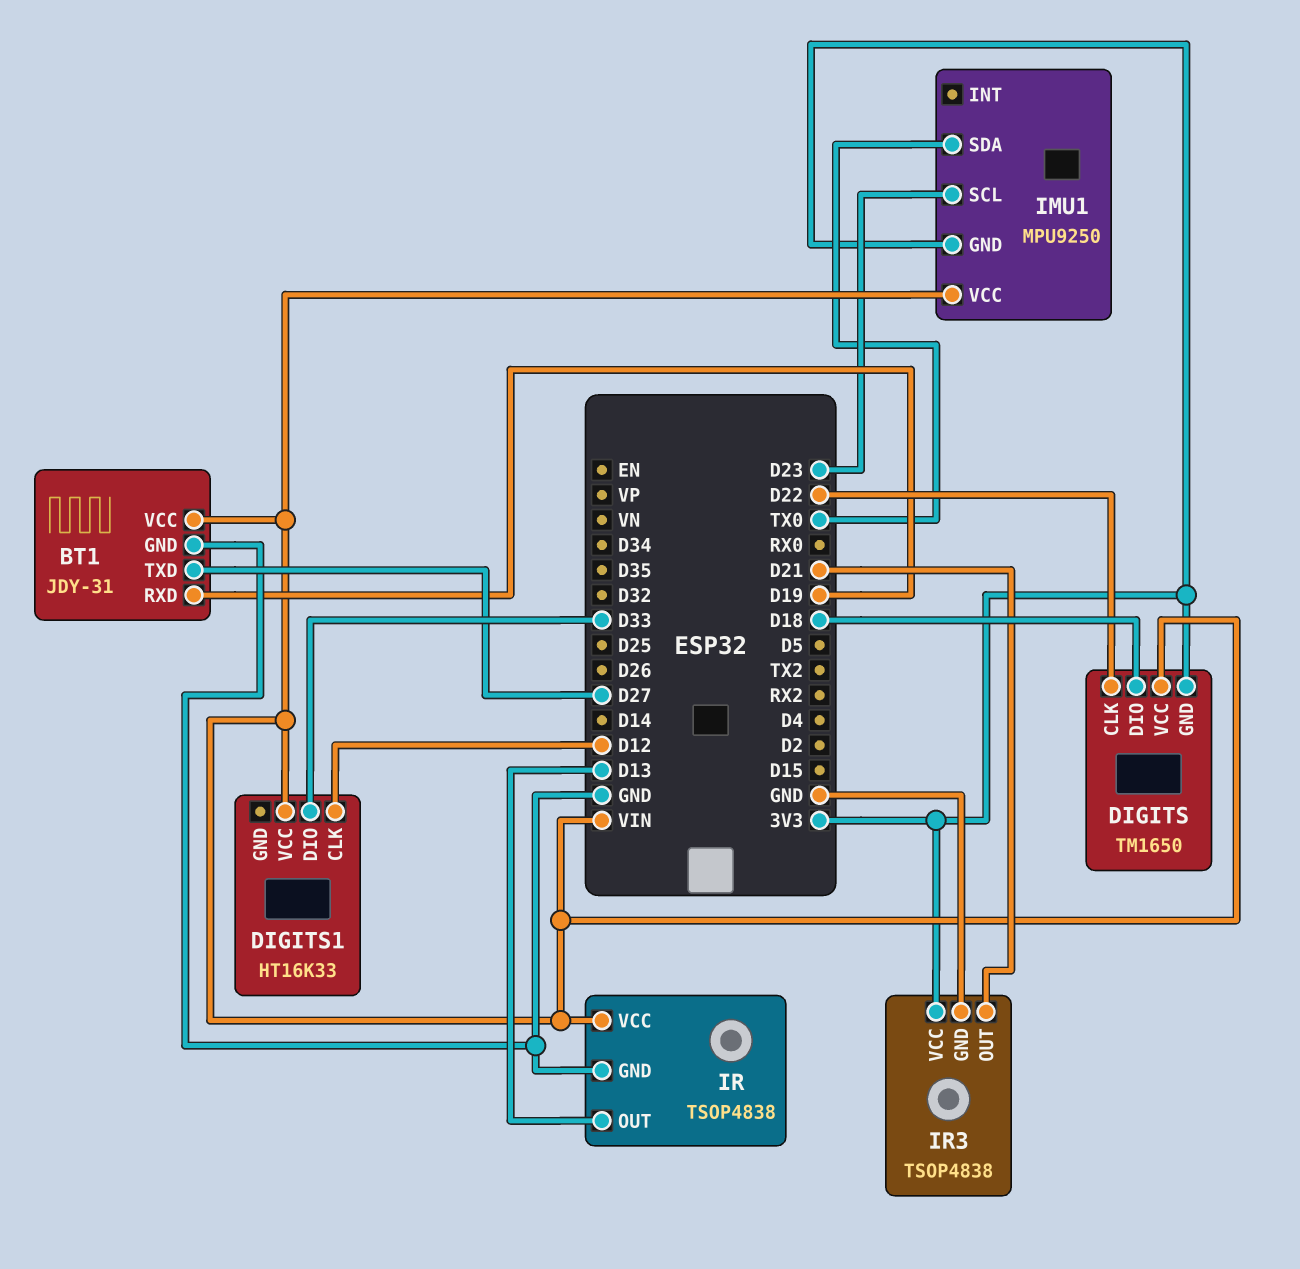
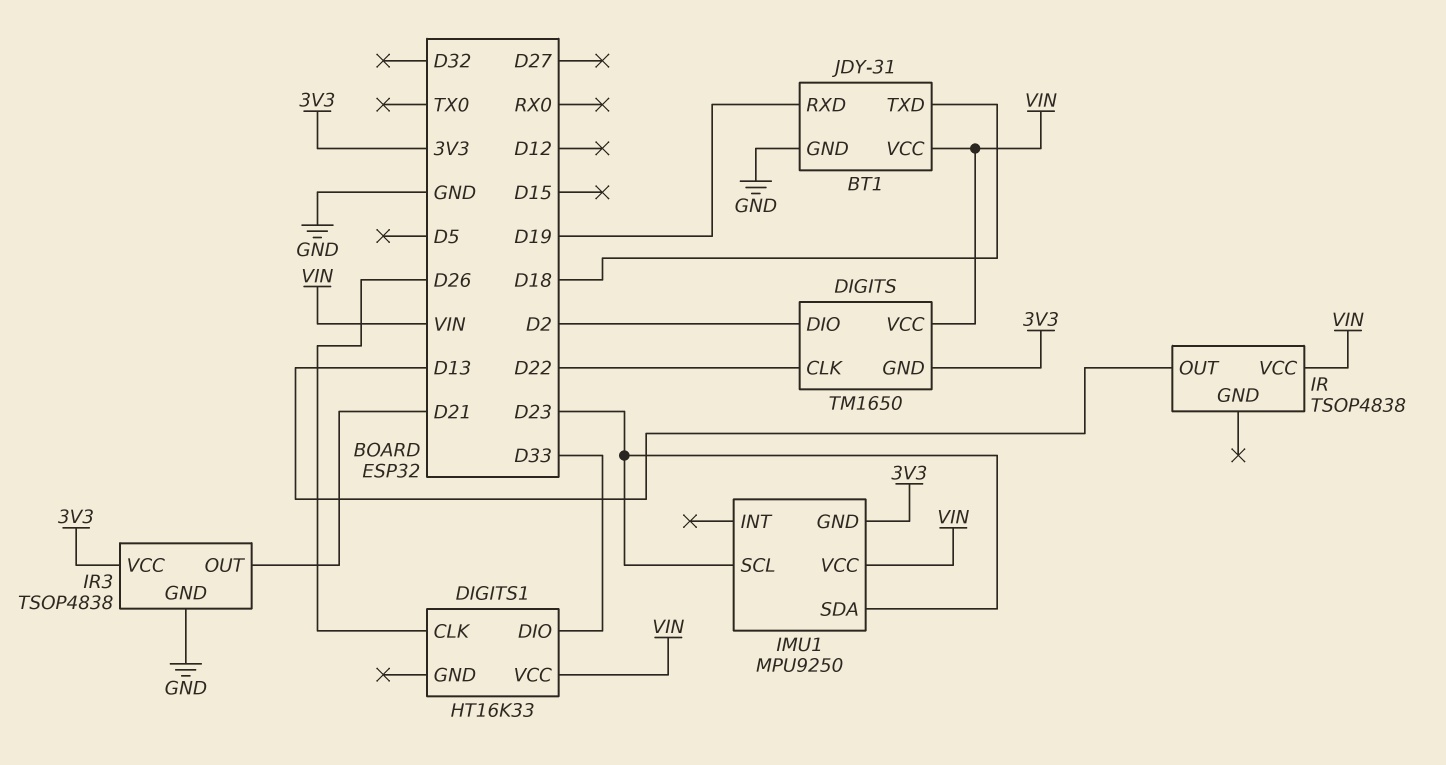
BT1 pin TXD: D27 -> D18
DIGITS pin DIO: D18 -> D2
DIGITS1 pin CLK: D12 -> D26
IMU1 pin SDA: TX0 -> D23
IR pin GND: GND -> none

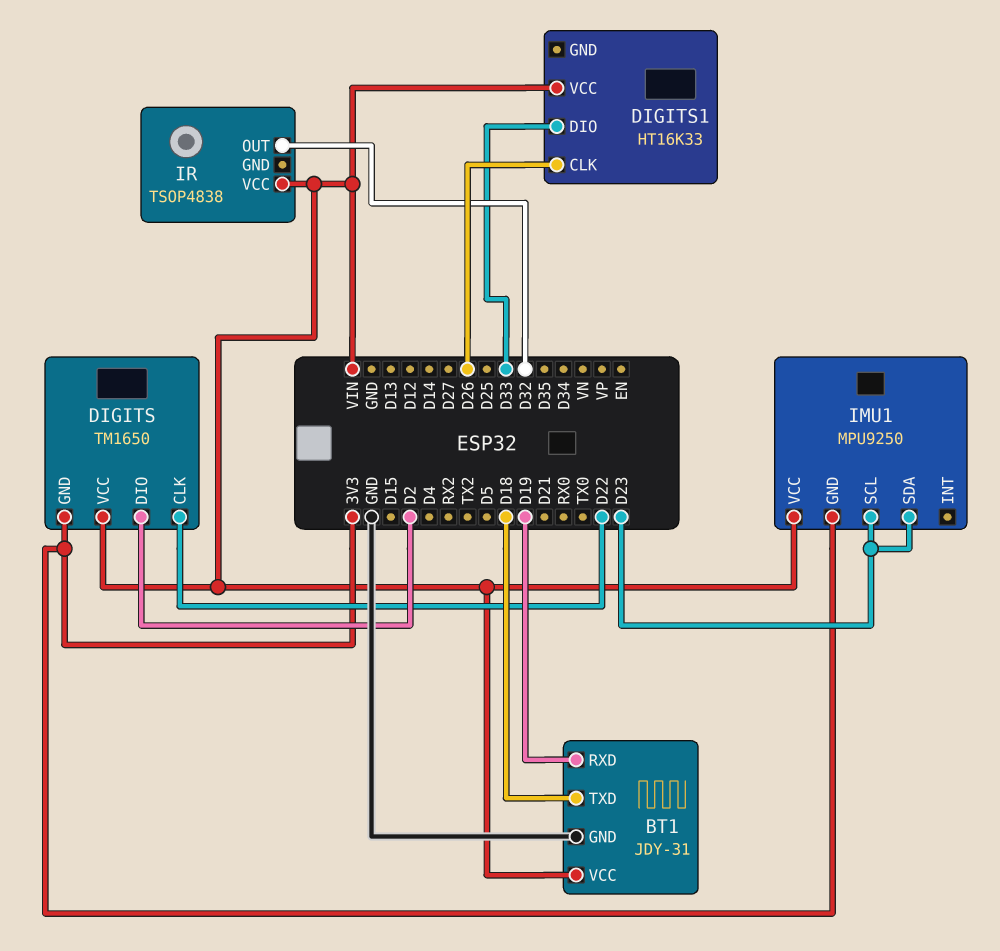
IR pin OUT: D13 -> D32
IR3: TSOP4838 -> none
IR3 pin GND: GND -> none
IR3 pin OUT: D21 -> none
IR3 pin VCC: 3V3 -> none

